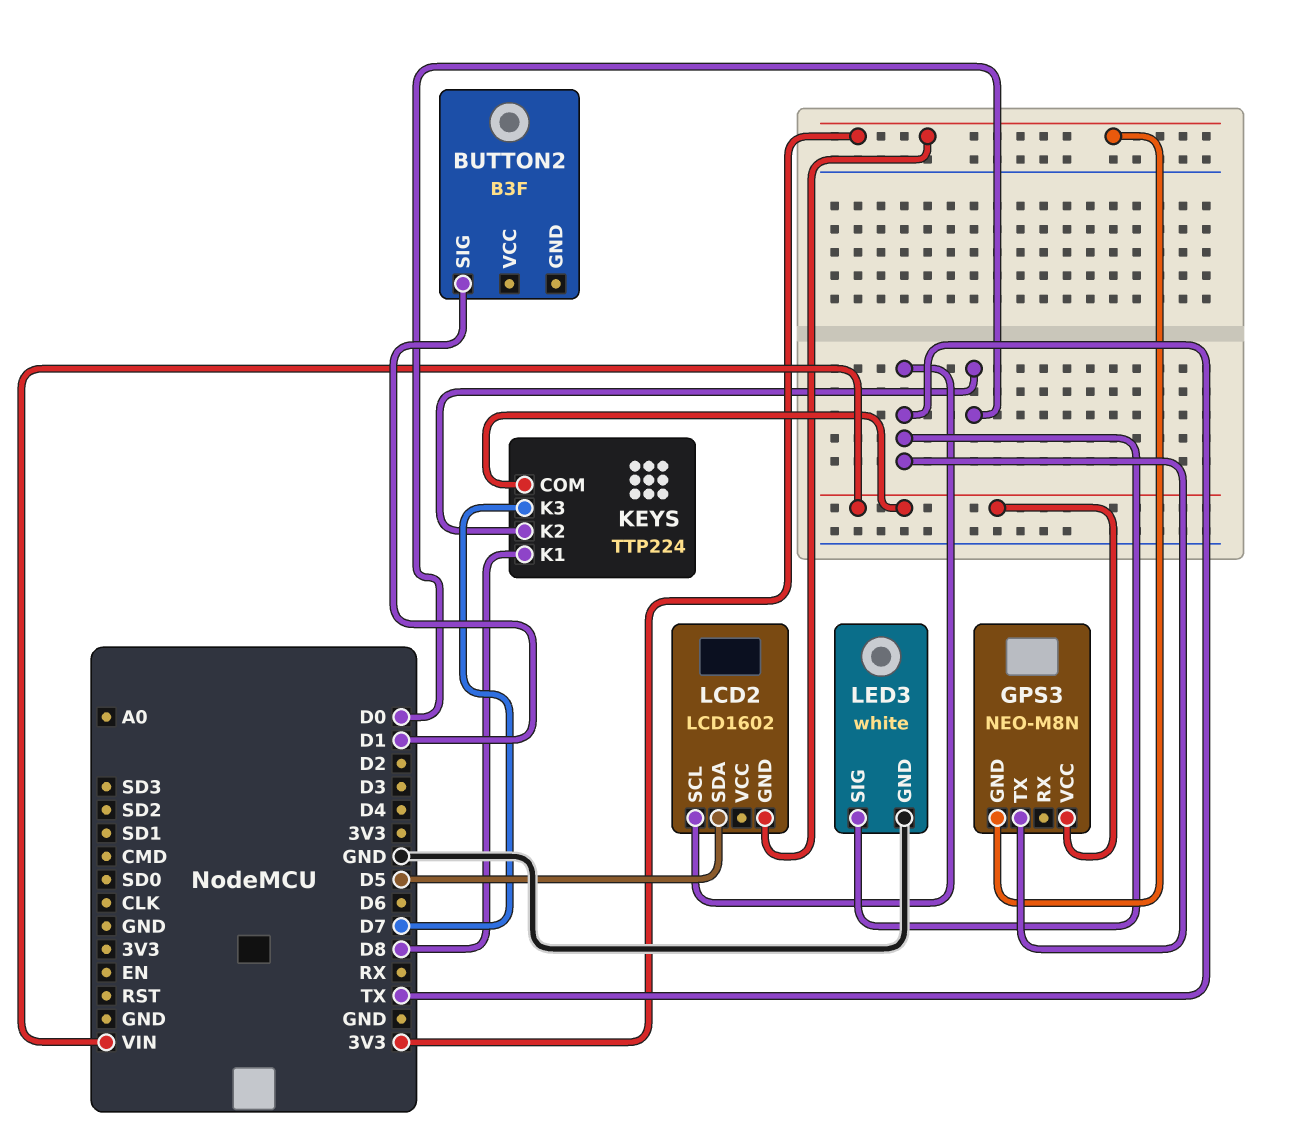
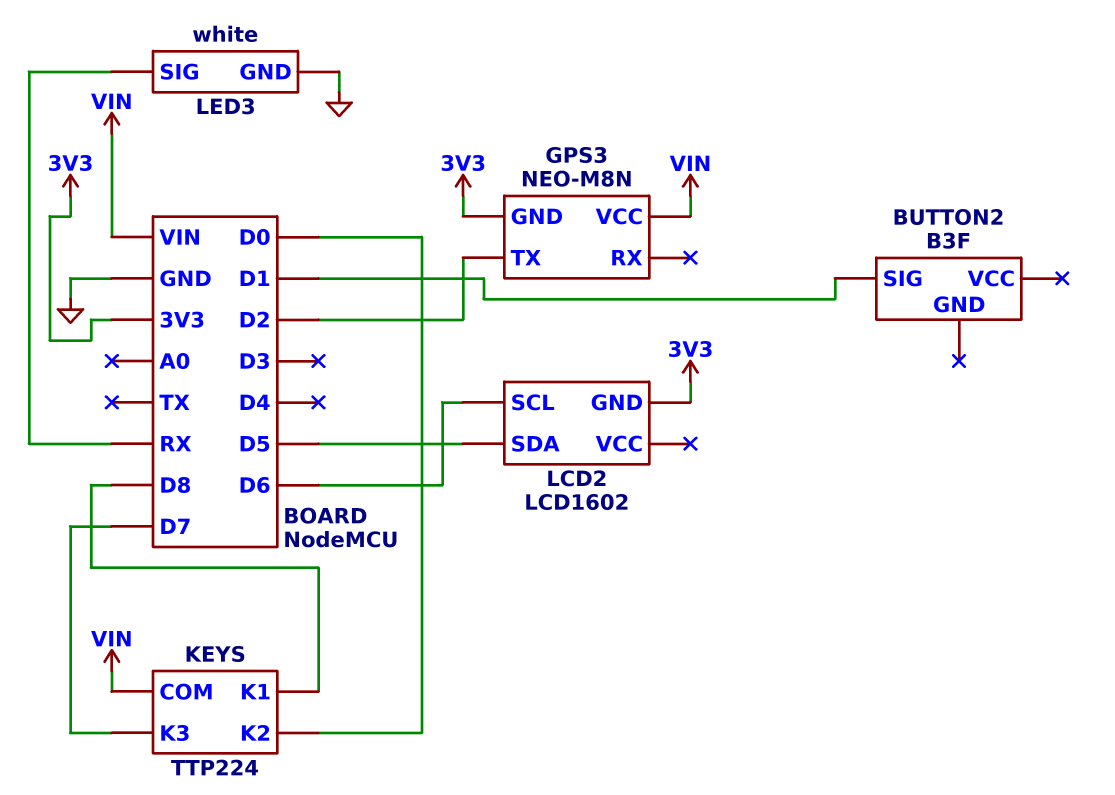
GPS3 pin TX: TX -> D2
LCD2 pin SCL: TX -> D6
LED3 pin SIG: TX -> RX

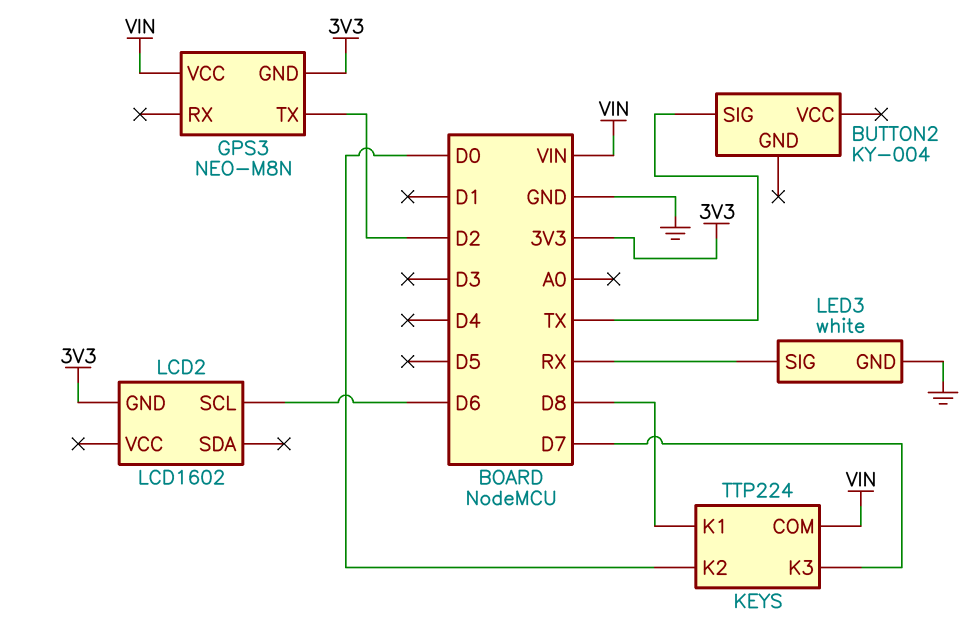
BUTTON2: B3F -> KY-004
BUTTON2 pin SIG: D1 -> TX
LCD2 pin SDA: D5 -> none

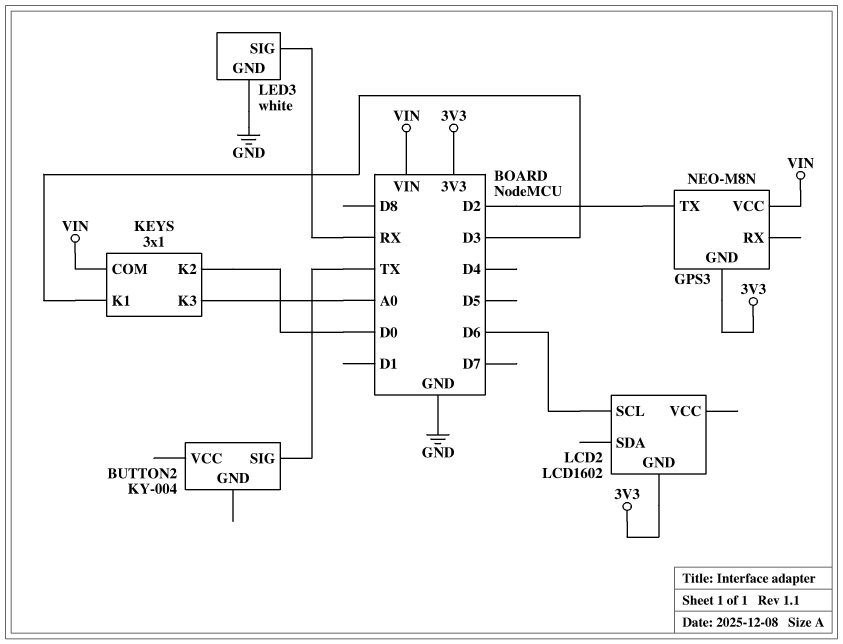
KEYS: TTP224 -> 3x1
KEYS pin K1: D8 -> D3
KEYS pin K3: D7 -> A0

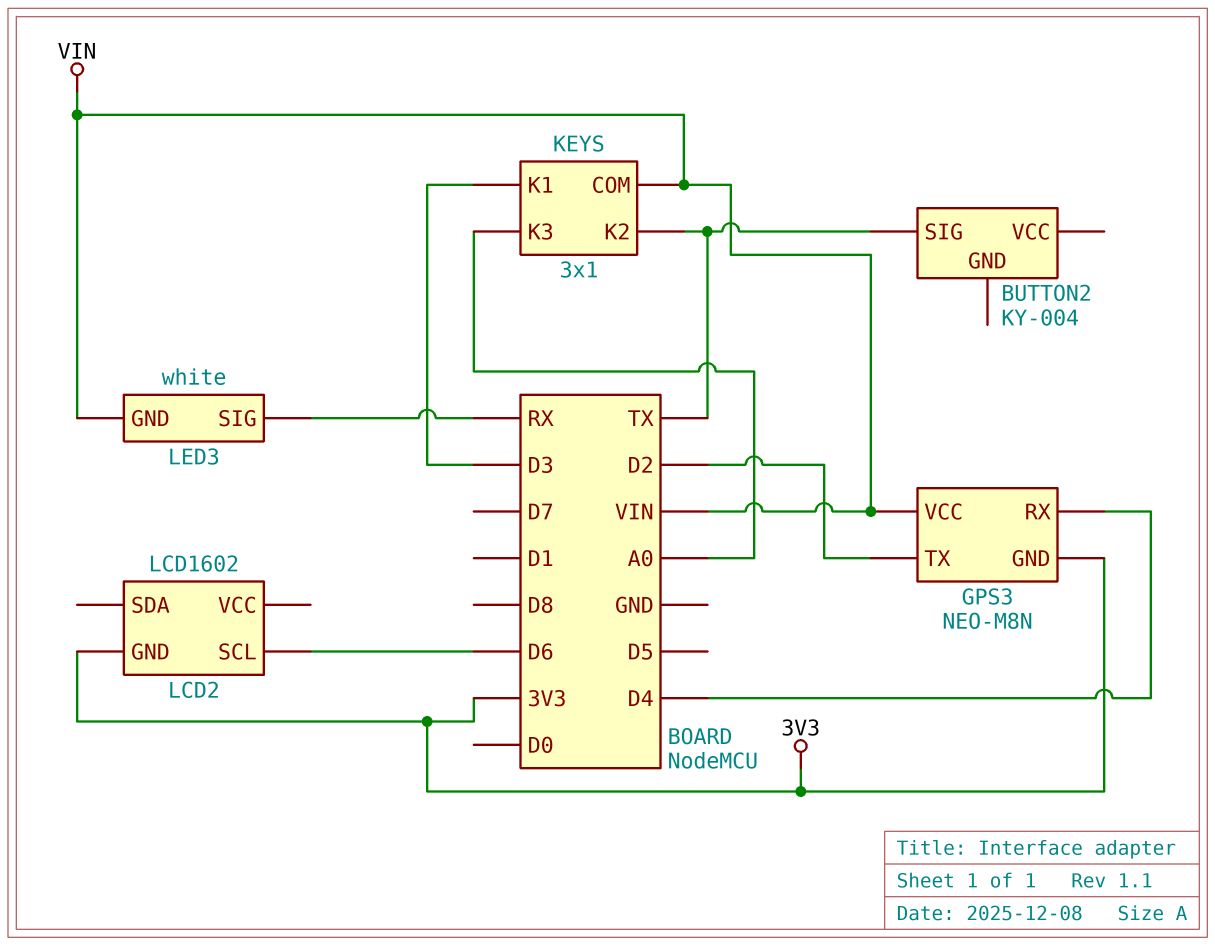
GPS3 pin RX: none -> D4
KEYS pin K2: D0 -> TX
LED3 pin GND: GND -> VIN

